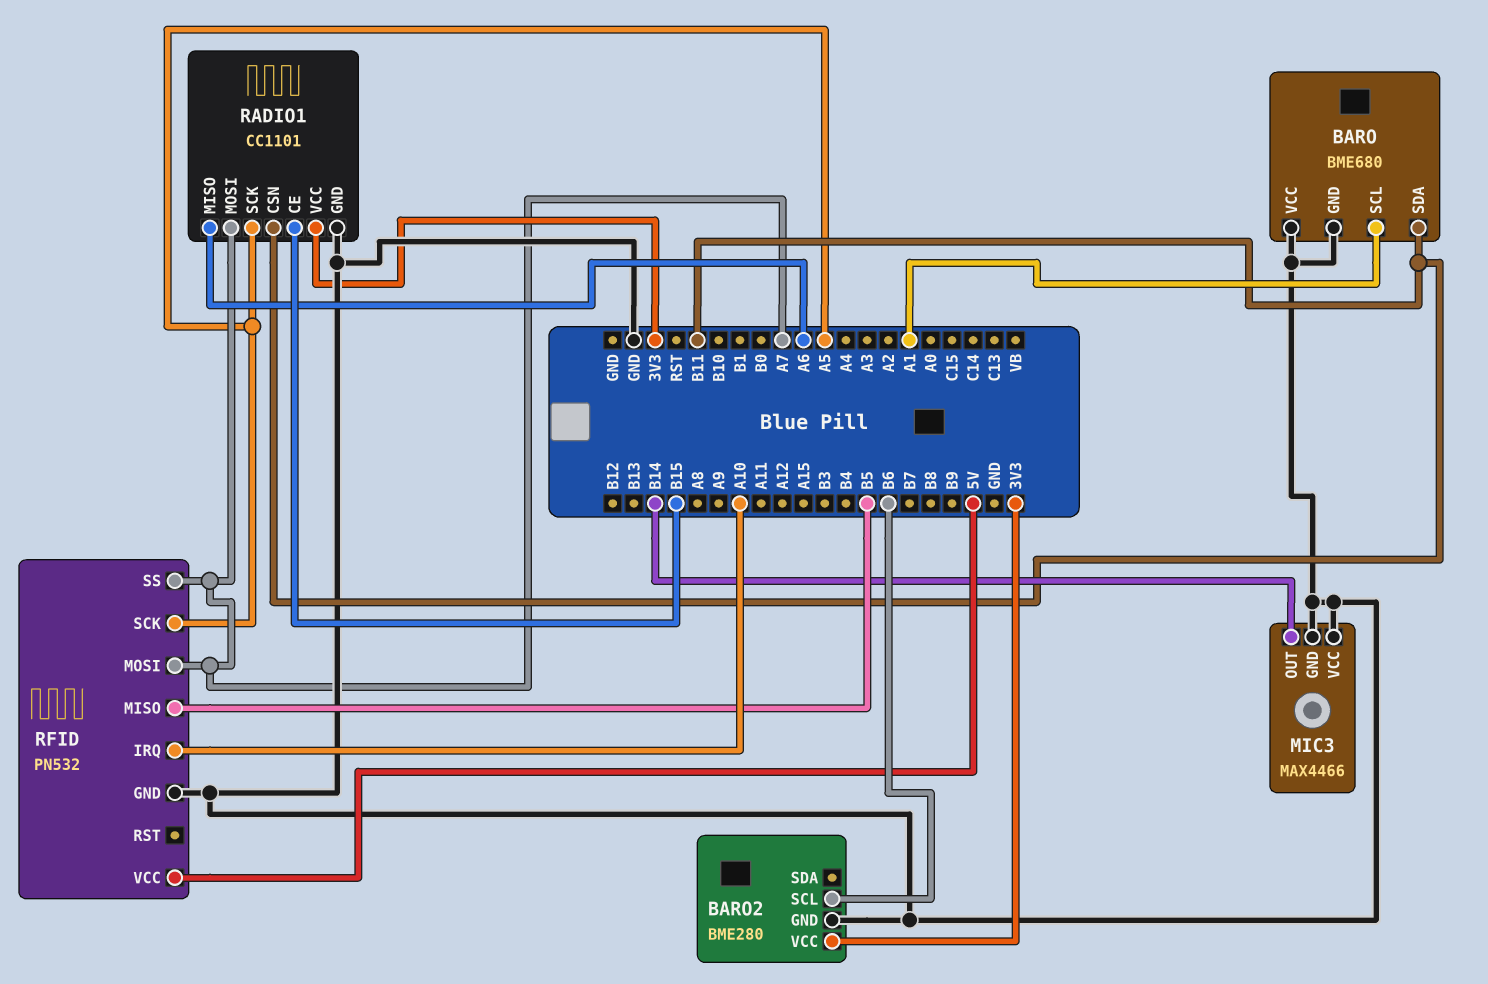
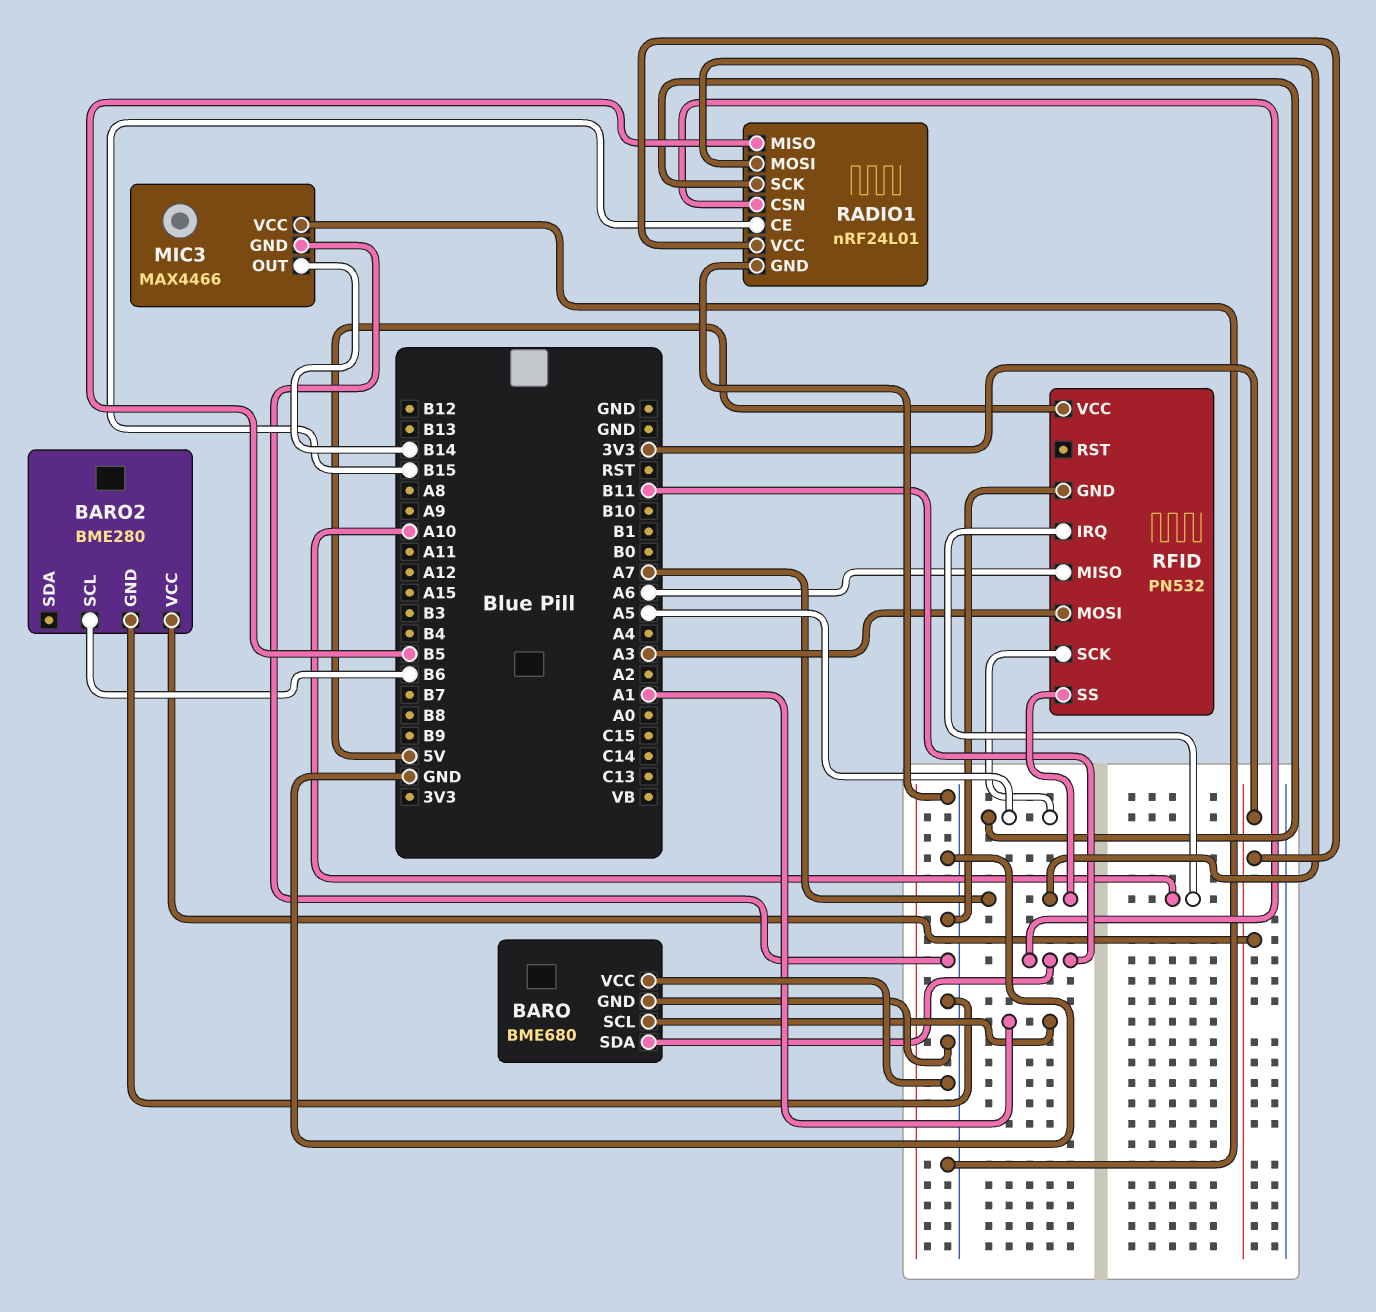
RADIO1: CC1101 -> nRF24L01
RADIO1 pin MISO: A6 -> B5
RFID pin MISO: B5 -> A6
RFID pin MOSI: A7 -> A3

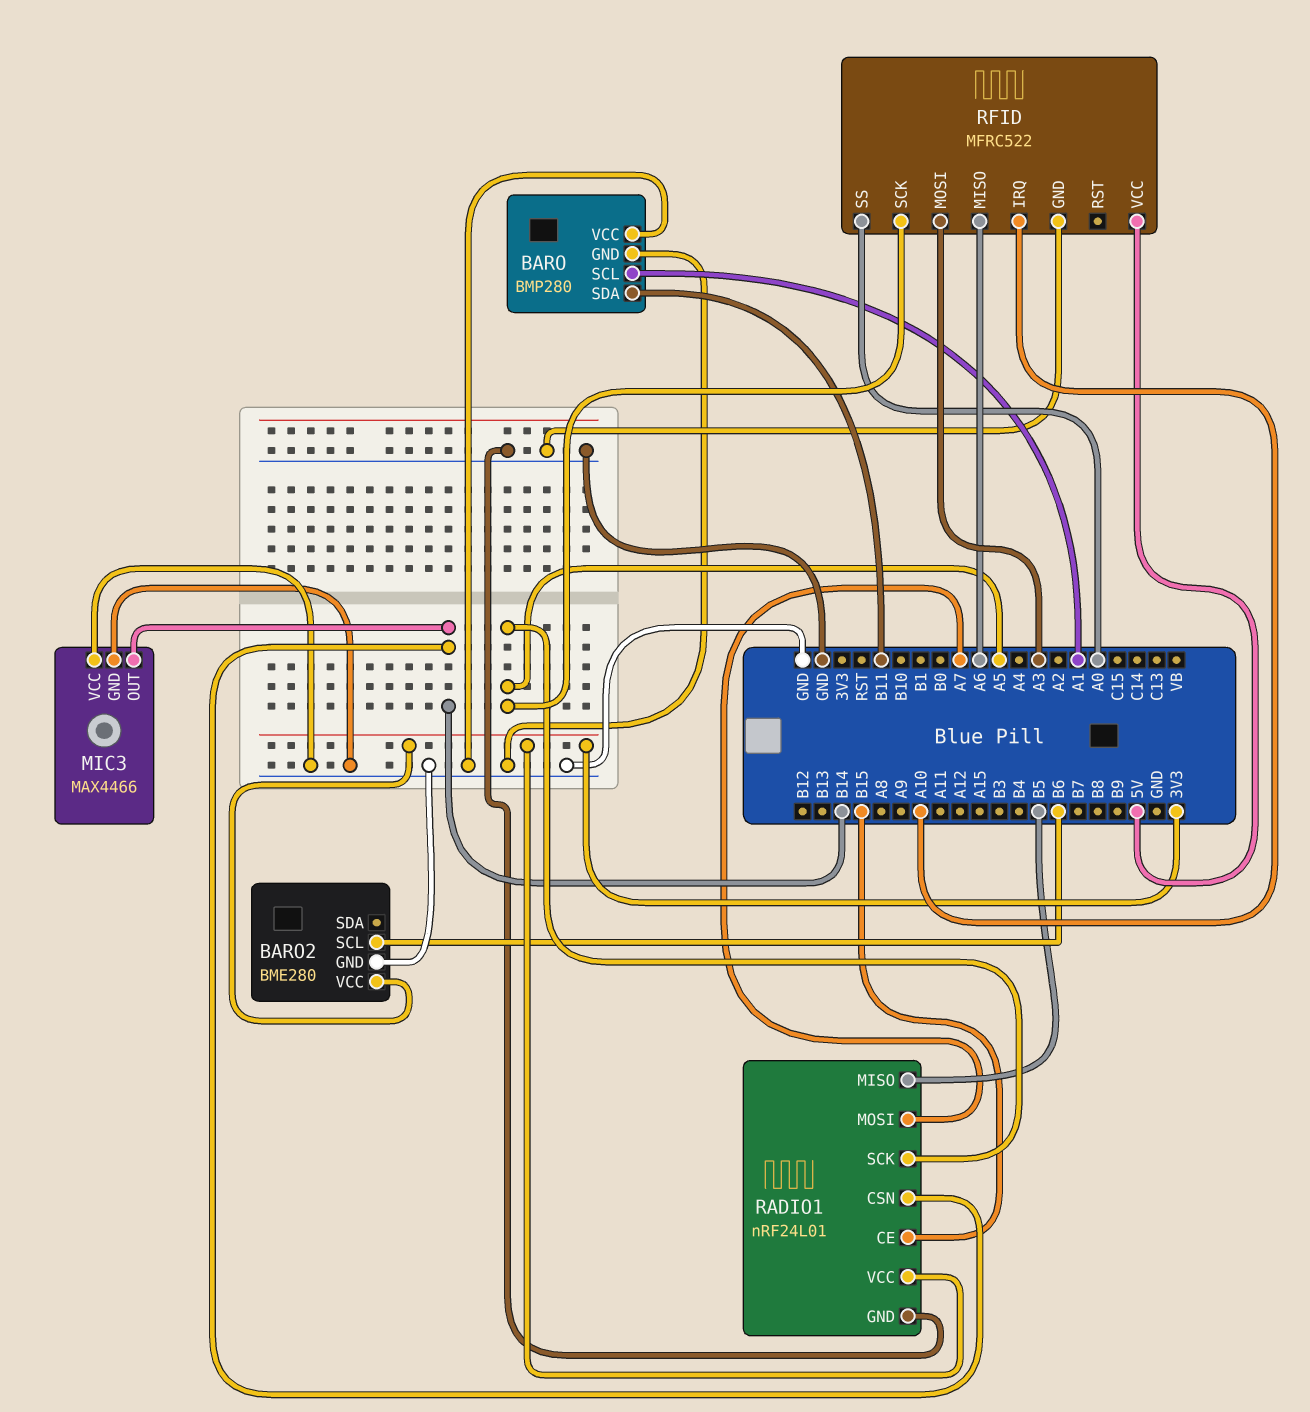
BARO: BME680 -> BMP280
RADIO1 pin CSN: B11 -> B14
RFID: PN532 -> MFRC522
RFID pin SS: A7 -> A0

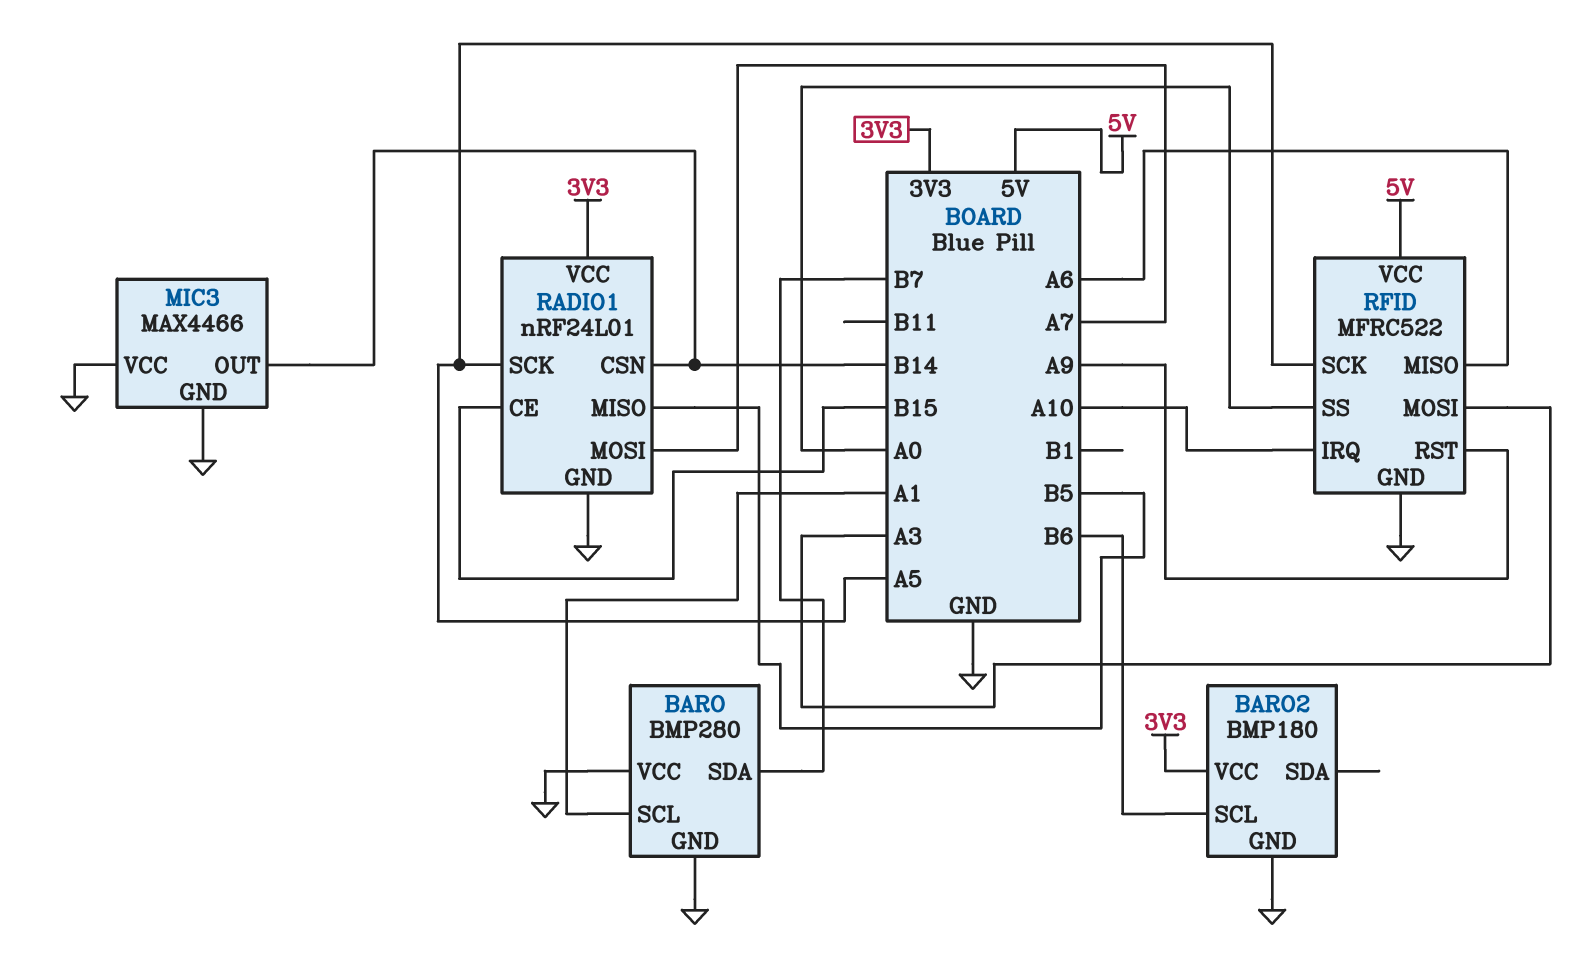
BARO pin SDA: B11 -> B7
BARO2: BME280 -> BMP180
RFID pin RST: none -> A9

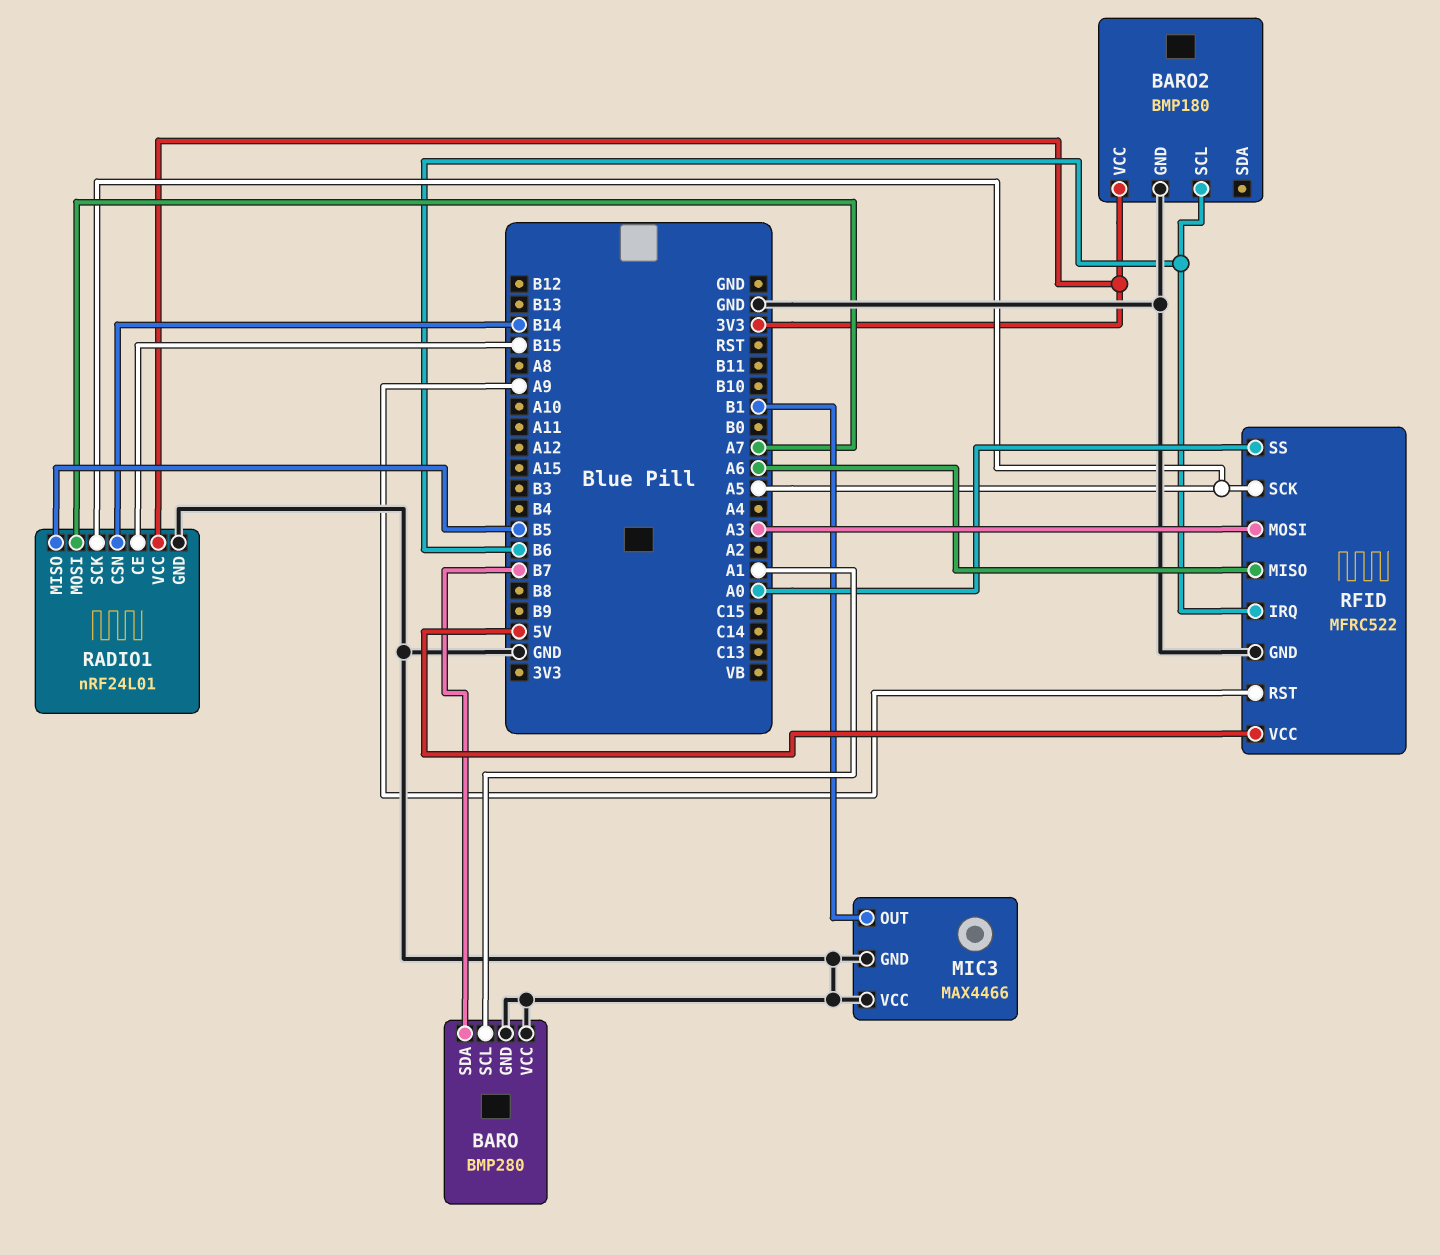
MIC3 pin OUT: B14 -> B1
RFID pin IRQ: A10 -> B6

